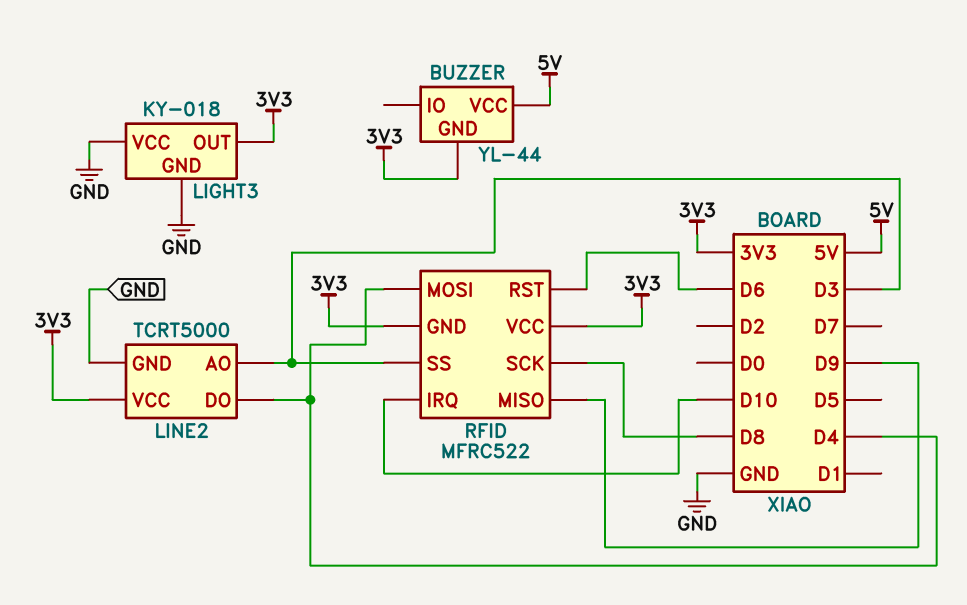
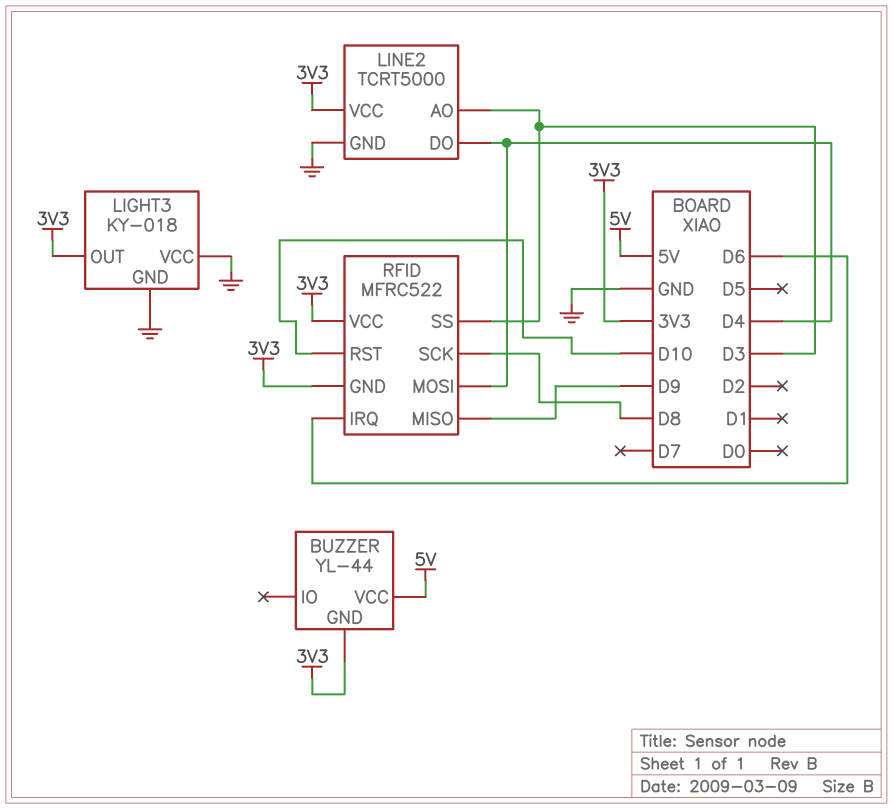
RFID pin IRQ: D10 -> D6
RFID pin RST: D6 -> D10

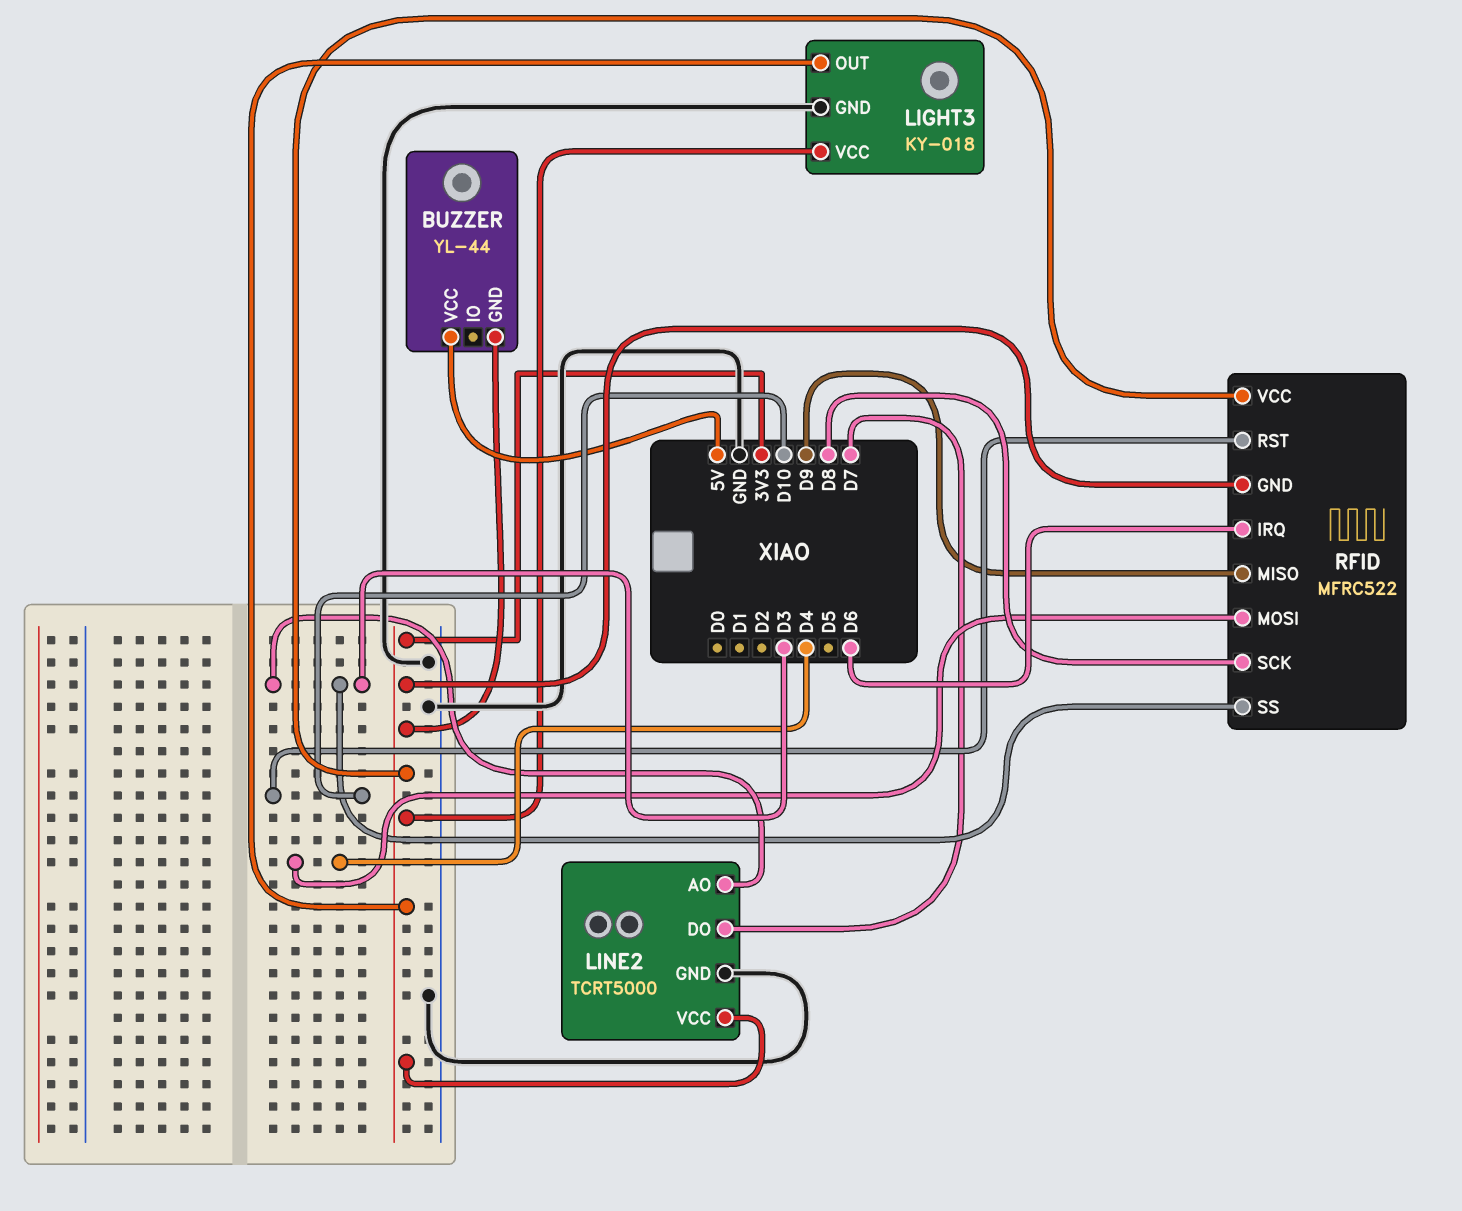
LIGHT3 pin VCC: GND -> 3V3
LINE2 pin DO: D4 -> D7

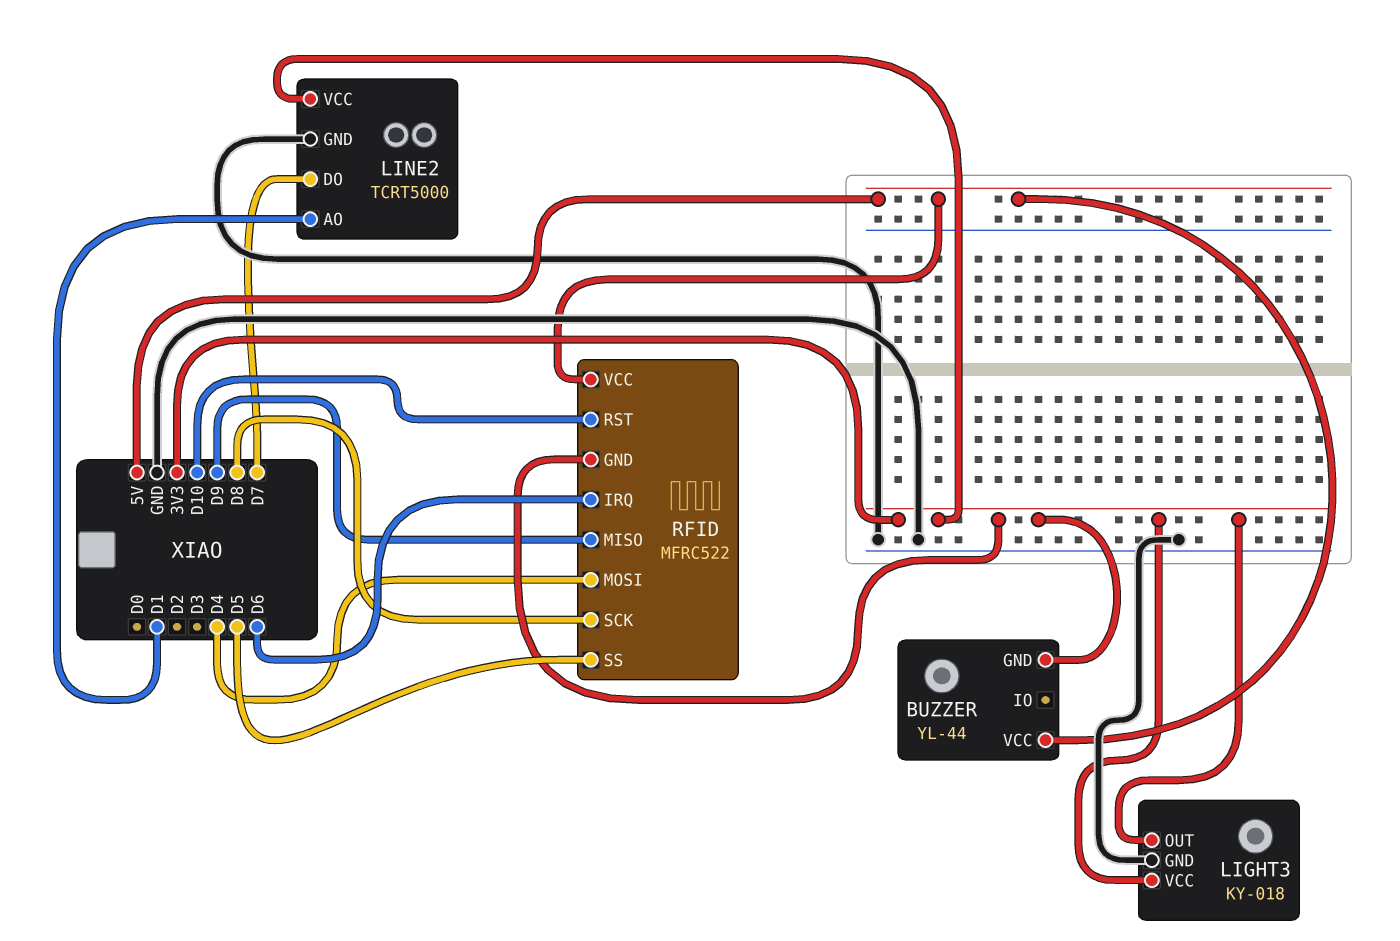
LINE2 pin AO: D3 -> D1
RFID pin SS: D3 -> D5
RFID pin VCC: 3V3 -> 5V

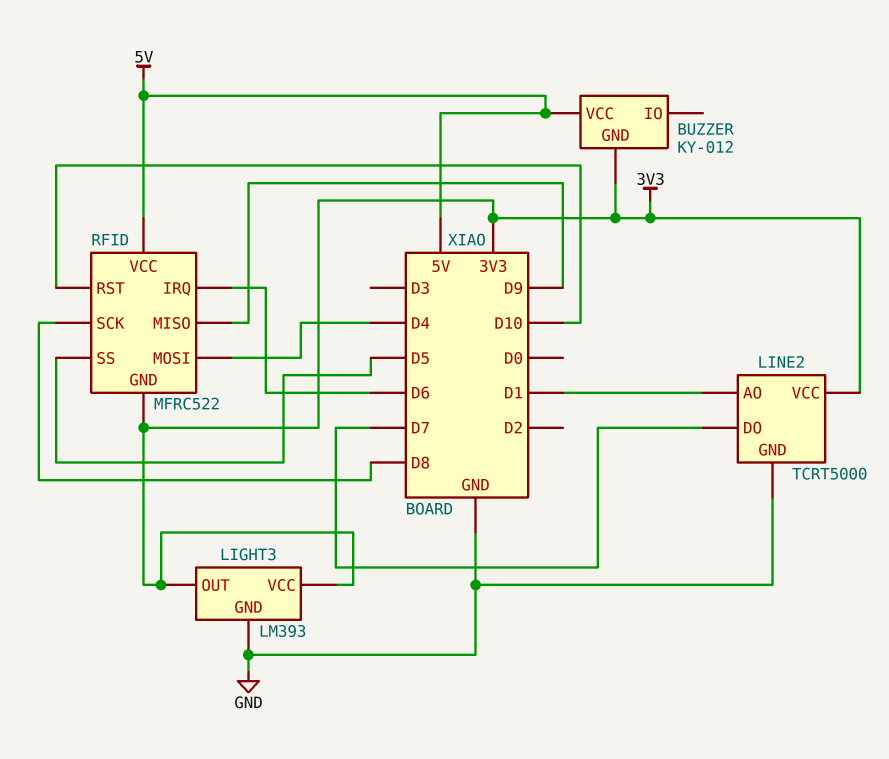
BUZZER: YL-44 -> KY-012
LIGHT3: KY-018 -> LM393

